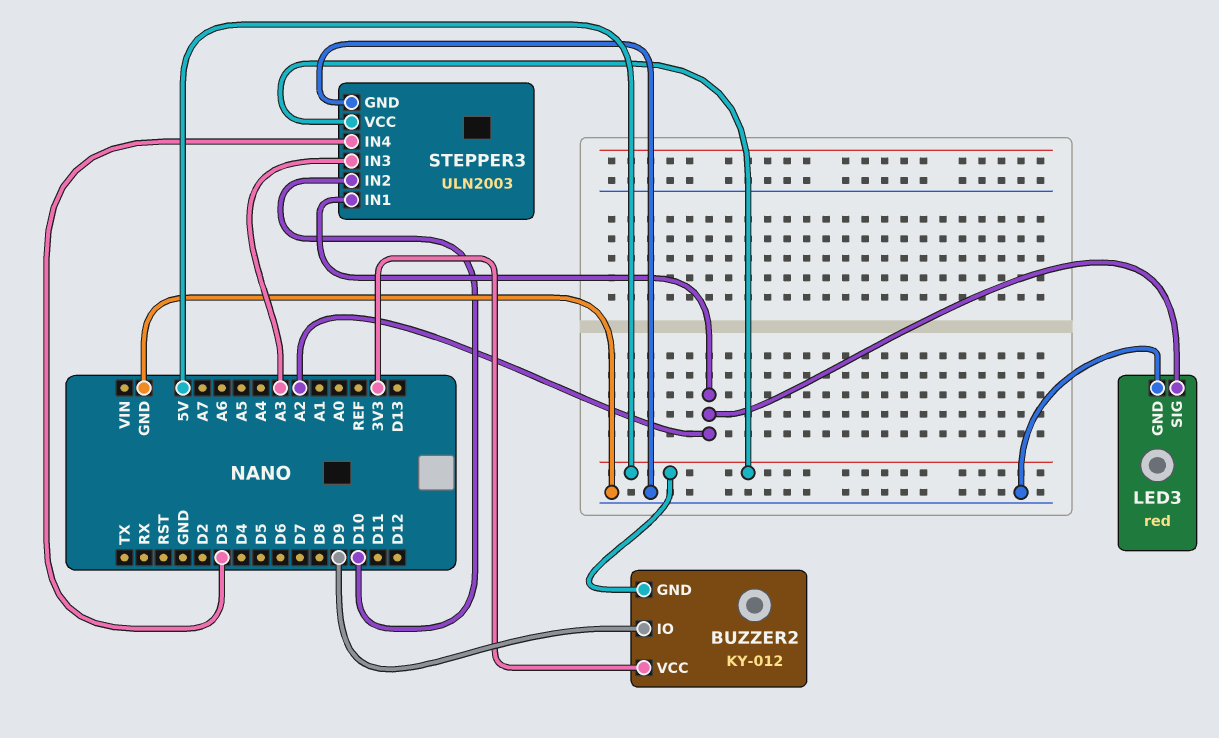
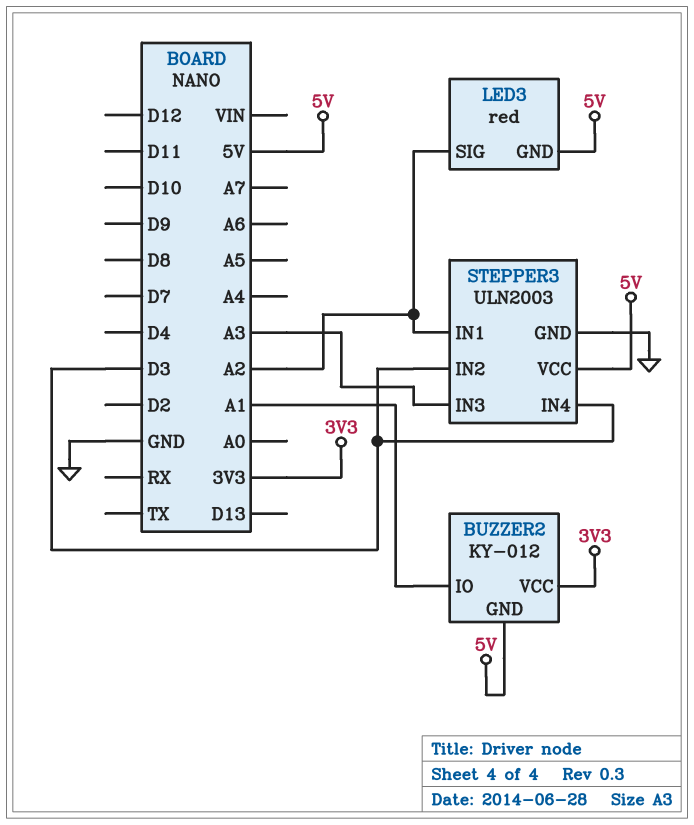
BUZZER2 pin IO: D9 -> A1
LED3 pin GND: GND -> 5V
STEPPER3 pin IN2: D10 -> D3

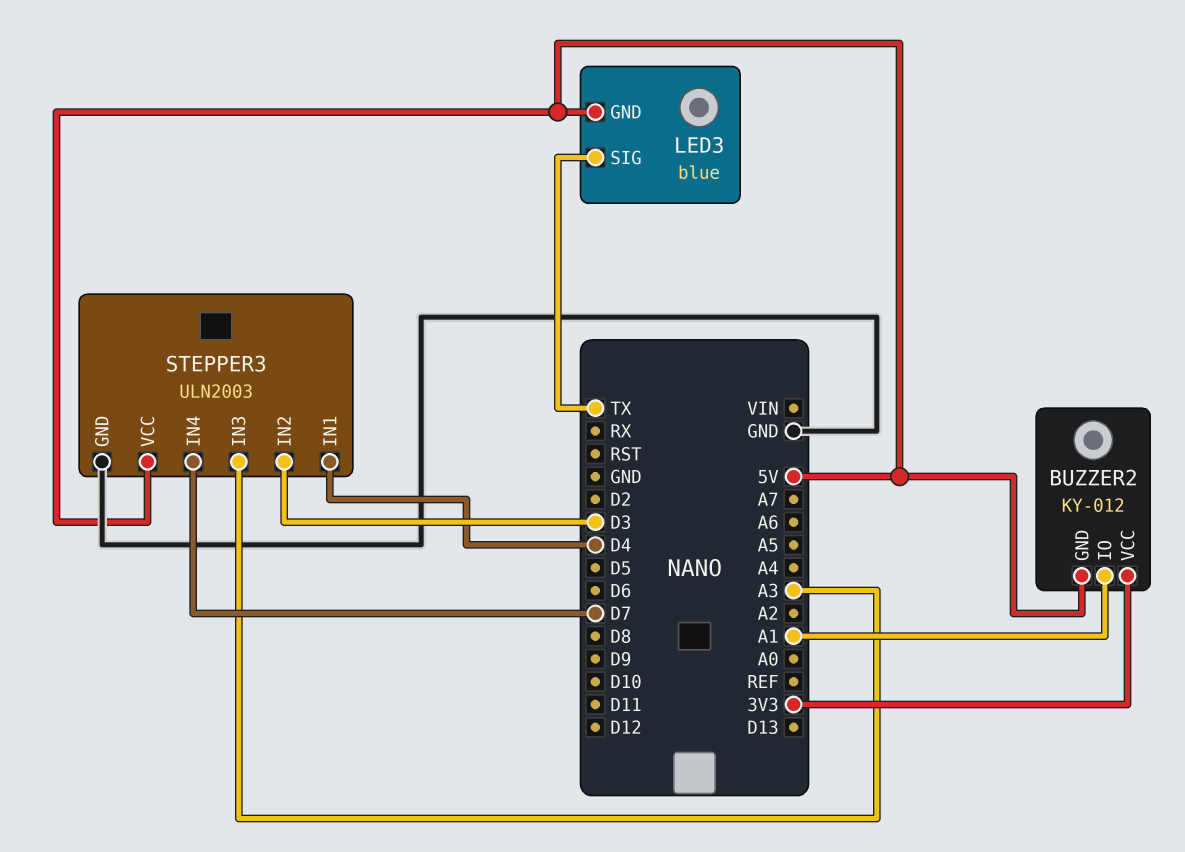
LED3: red -> blue
LED3 pin SIG: A2 -> TX
STEPPER3 pin IN1: A2 -> D4
STEPPER3 pin IN4: D3 -> D7

